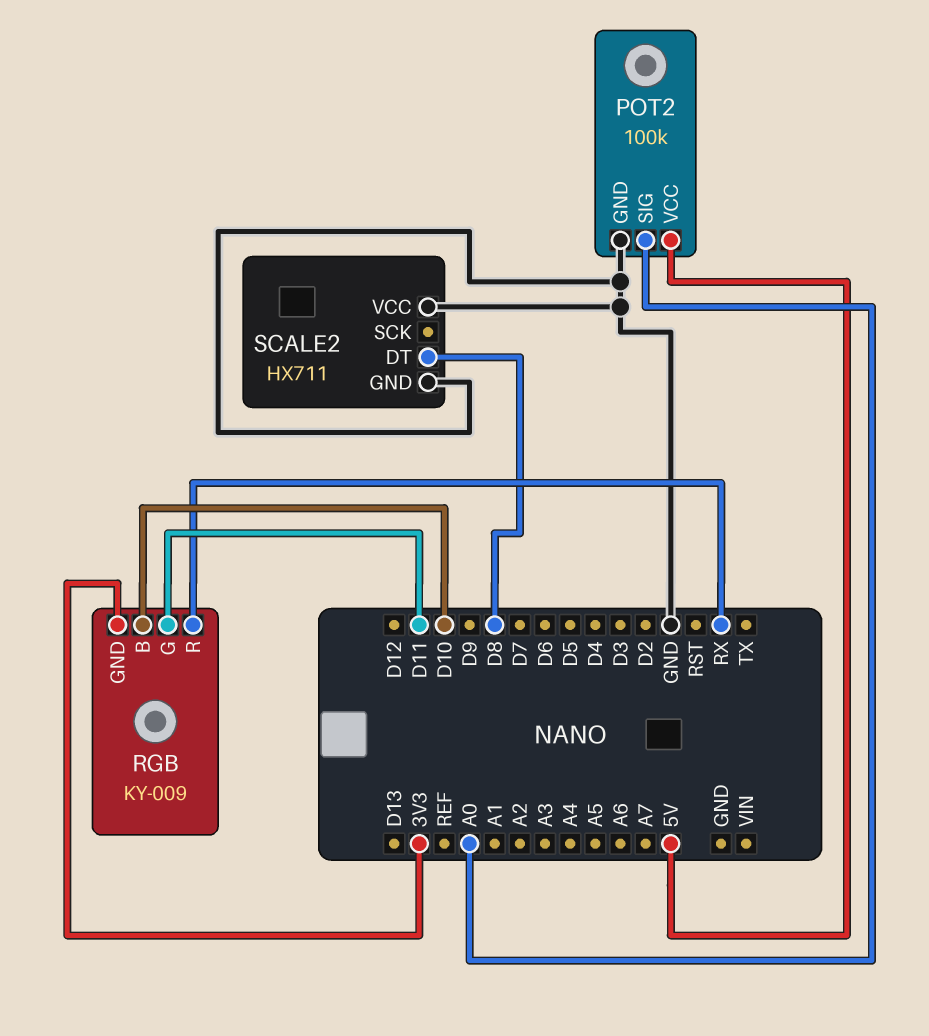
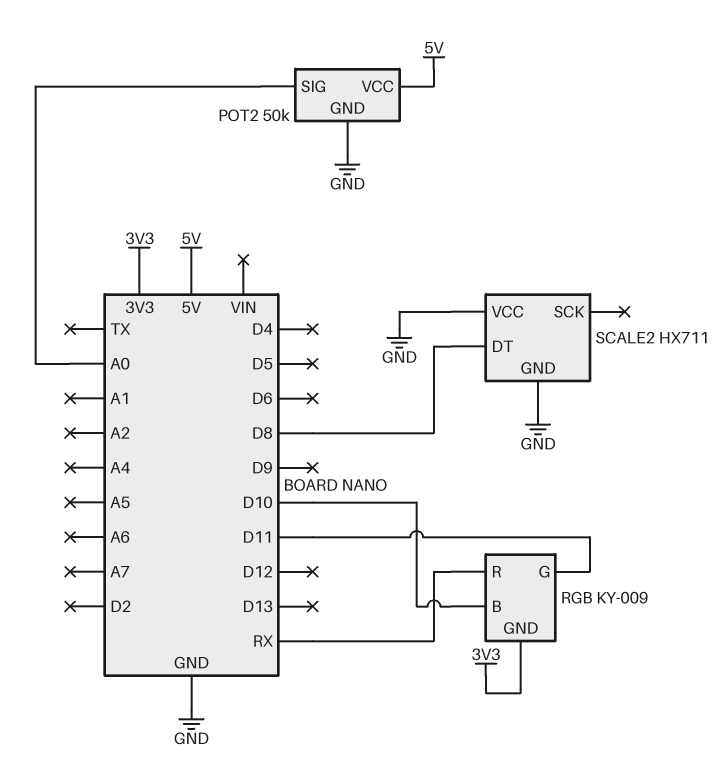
POT2: 100k -> 50k

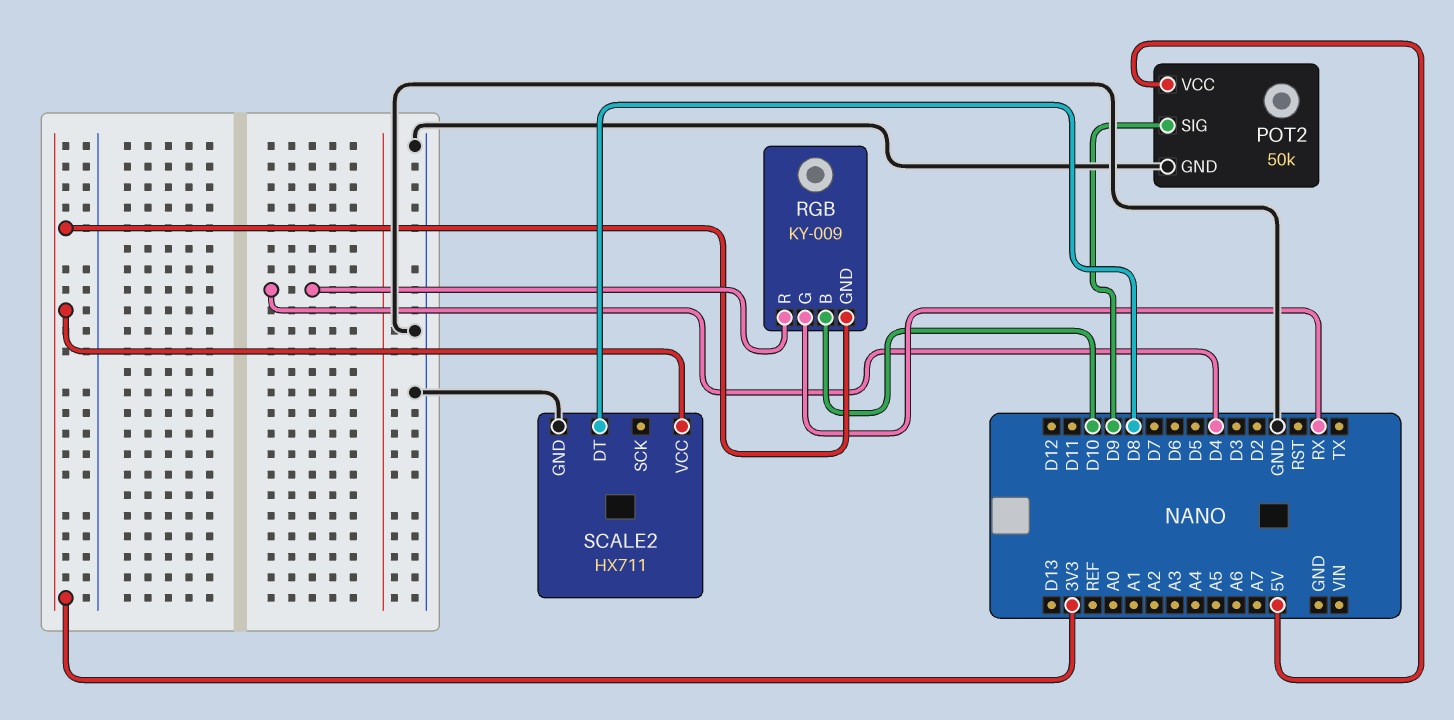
POT2 pin SIG: A0 -> D9
RGB pin G: D11 -> RX
RGB pin R: RX -> D4
SCALE2 pin VCC: GND -> 3V3

